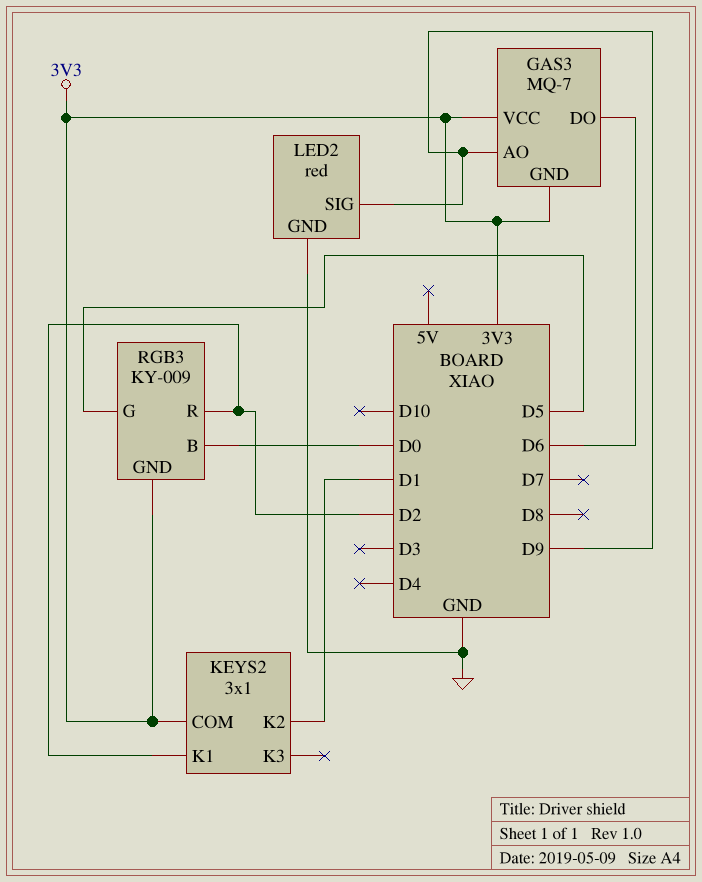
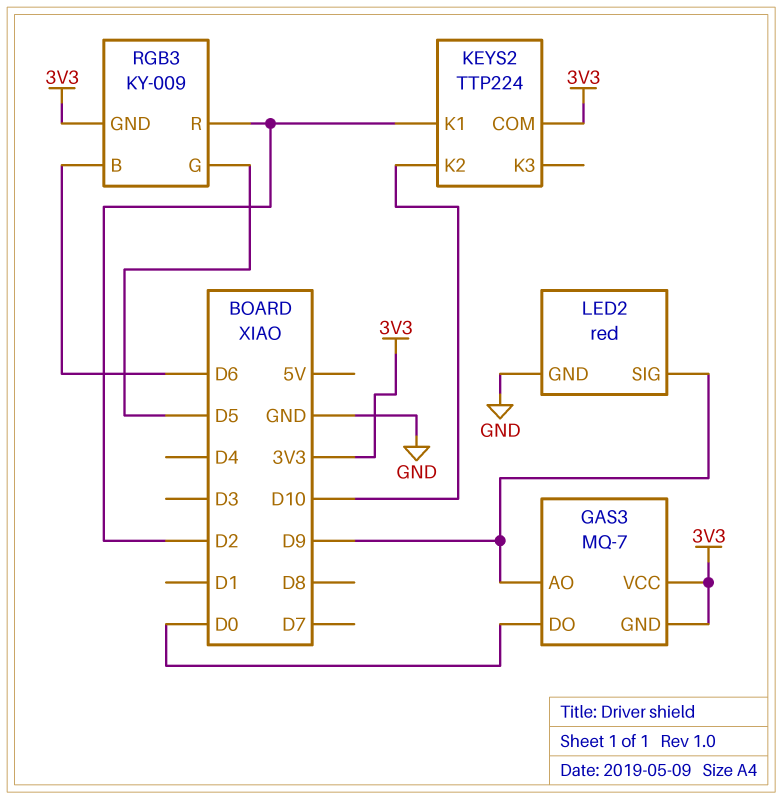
GAS3 pin DO: D6 -> D0
KEYS2: 3x1 -> TTP224
KEYS2 pin K2: D1 -> D10
RGB3 pin B: D0 -> D6

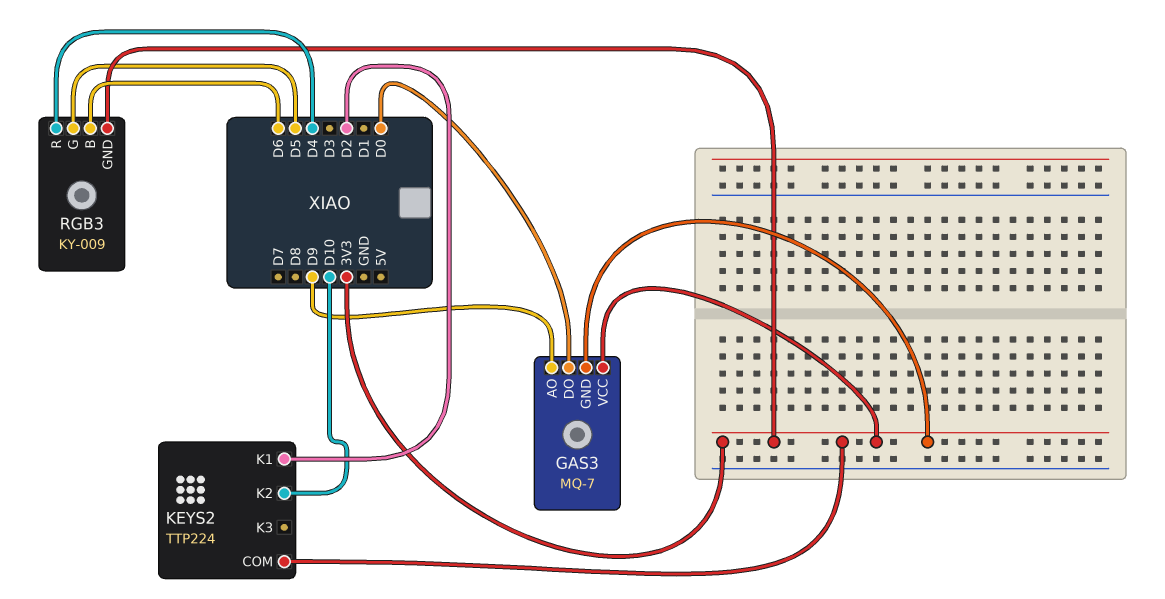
LED2: red -> none
LED2 pin GND: GND -> none
LED2 pin SIG: D9 -> none
RGB3 pin R: D2 -> D4

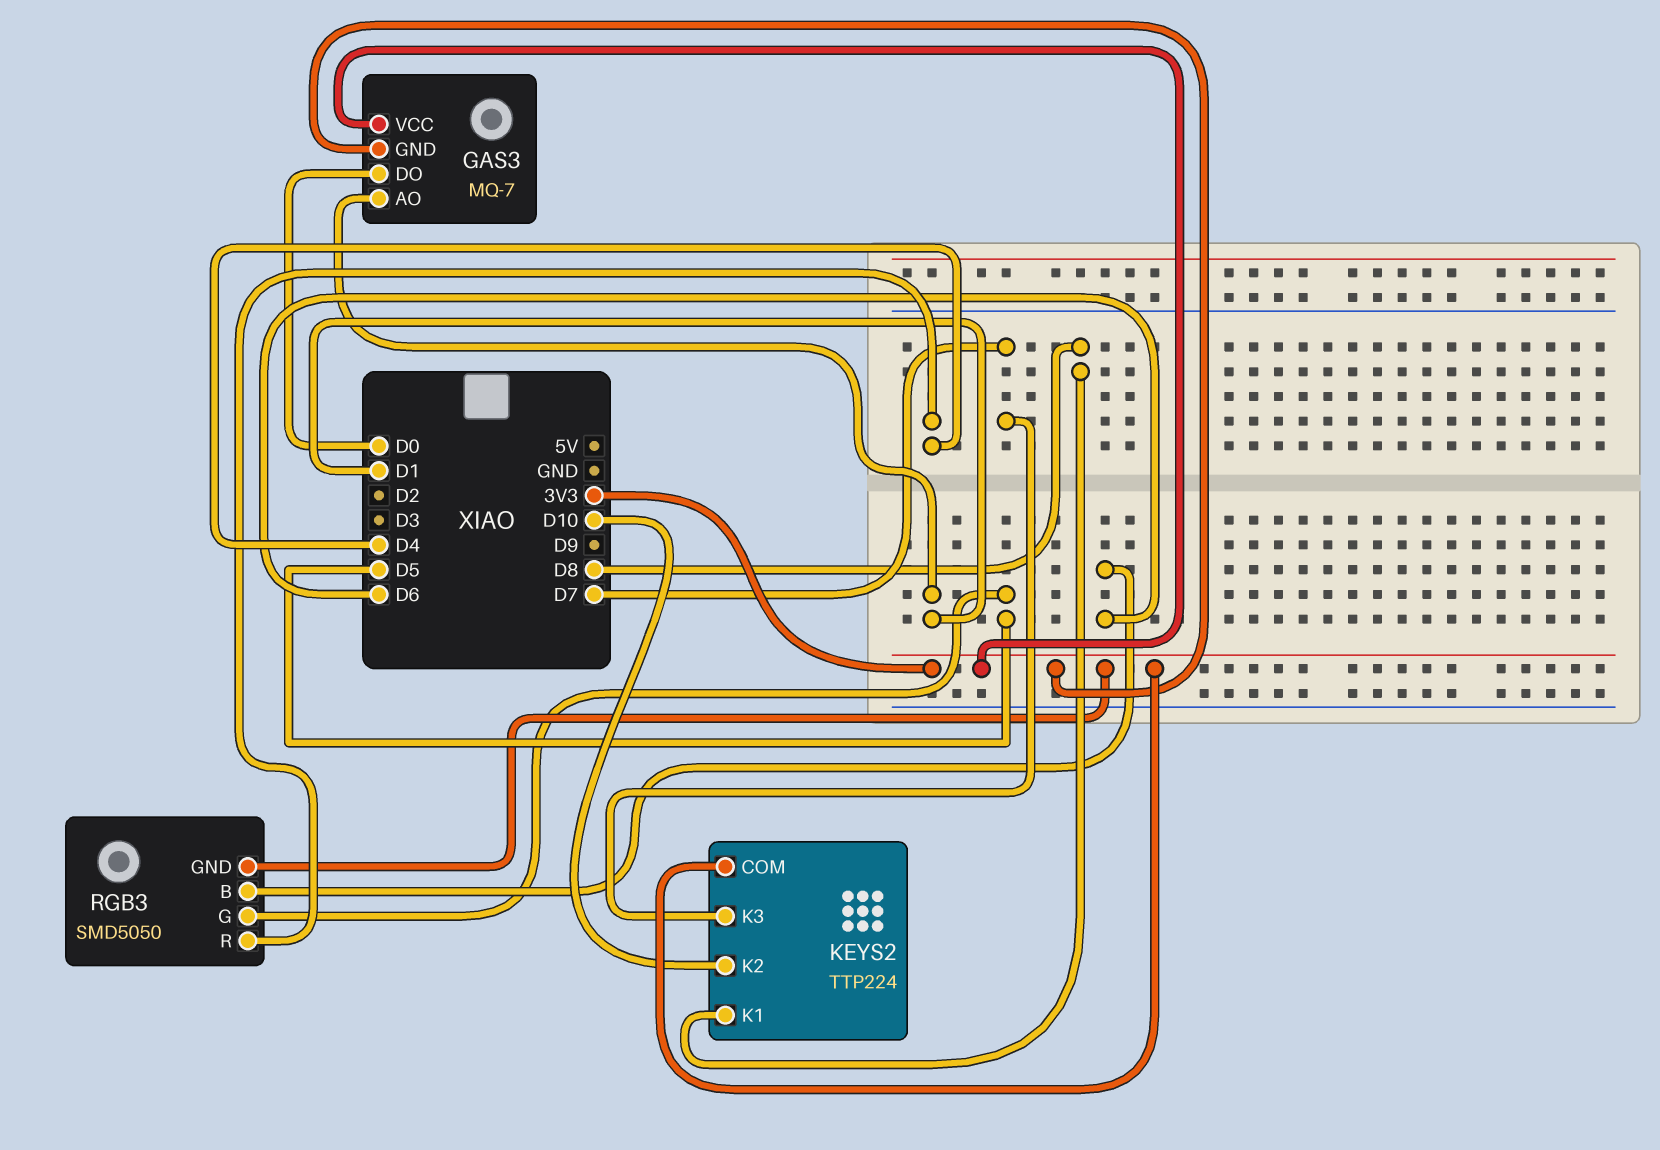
GAS3 pin AO: D9 -> D1
KEYS2 pin K1: D2 -> D8
KEYS2 pin K3: none -> D7
RGB3: KY-009 -> SMD5050

